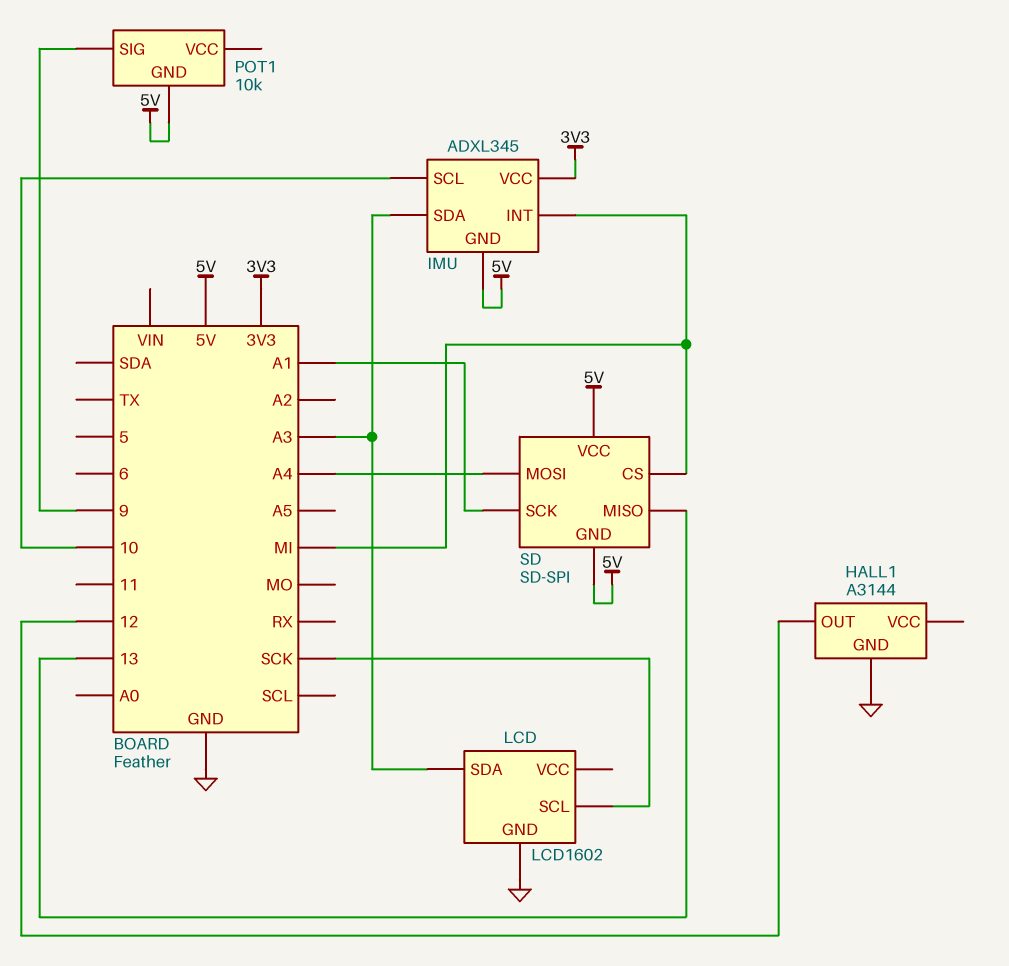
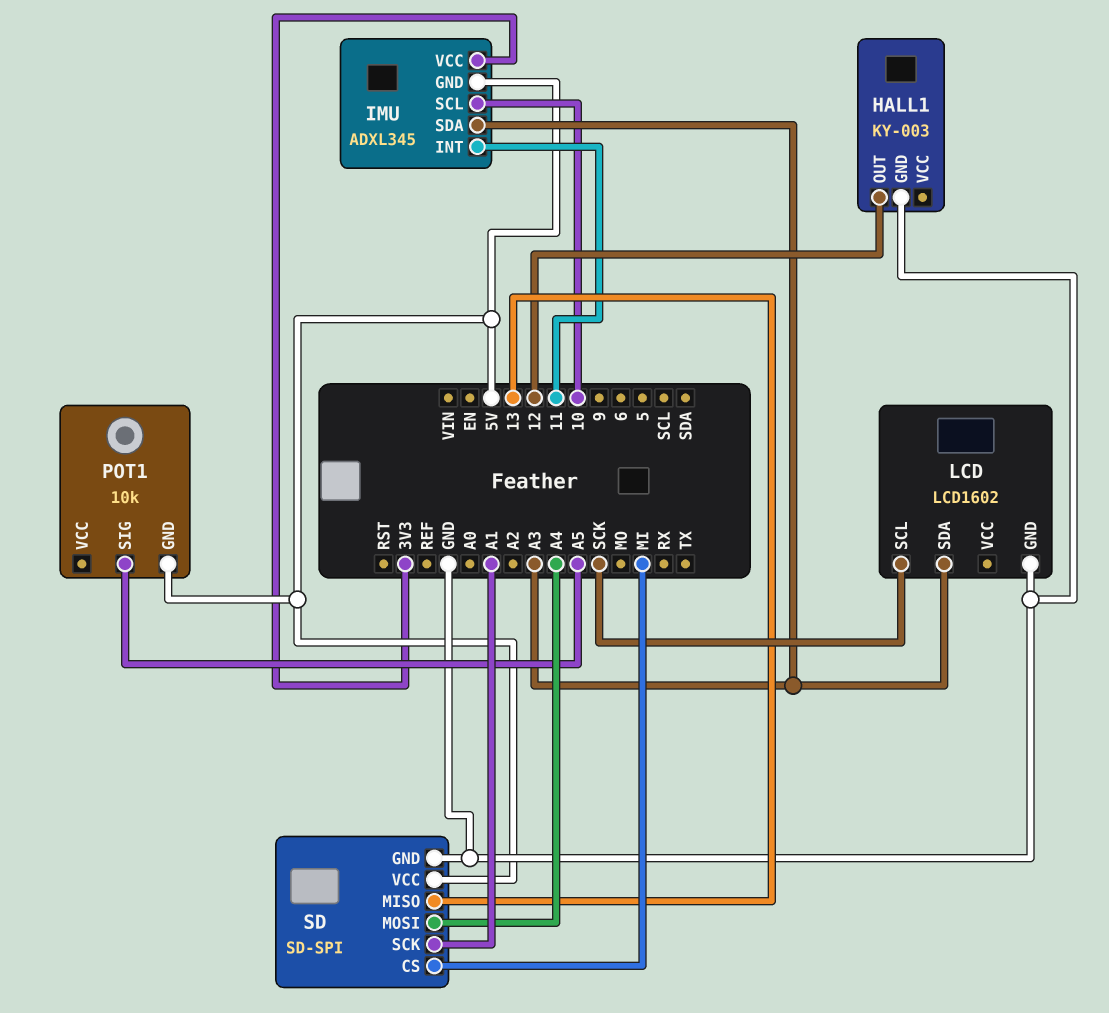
HALL1: A3144 -> KY-003
IMU pin INT: MI -> 11
POT1 pin SIG: 9 -> A5
SD pin GND: 5V -> GND

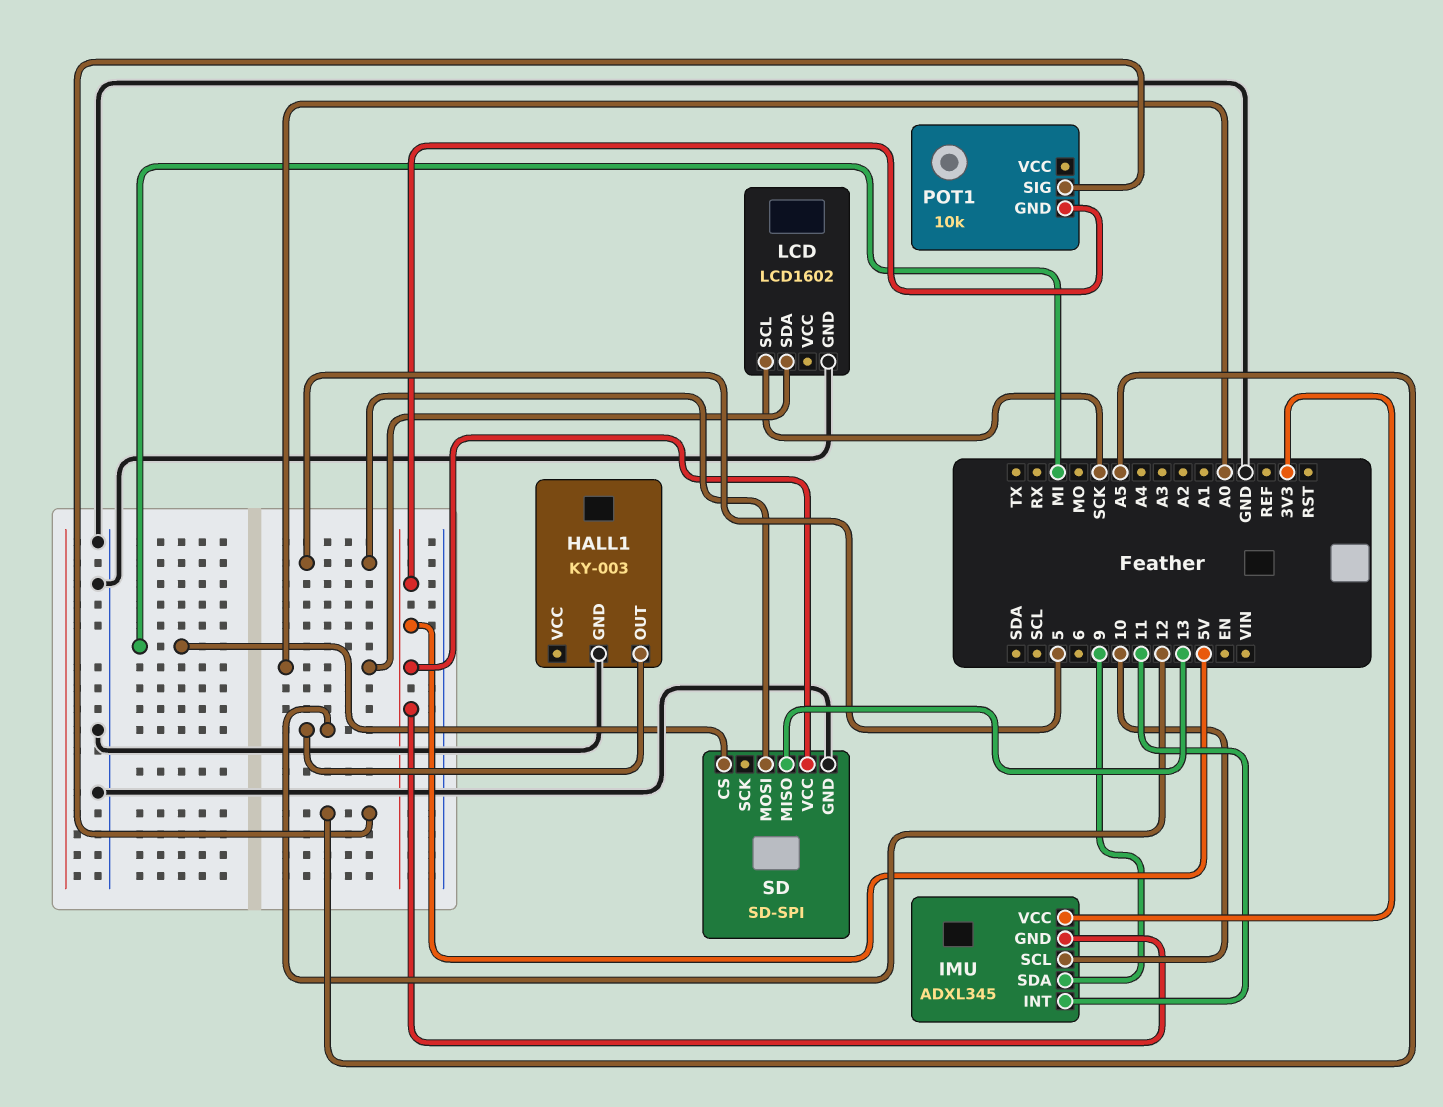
IMU pin SDA: A3 -> 9
LCD pin SDA: A3 -> A0
SD pin MOSI: A4 -> 5
SD pin SCK: A1 -> none

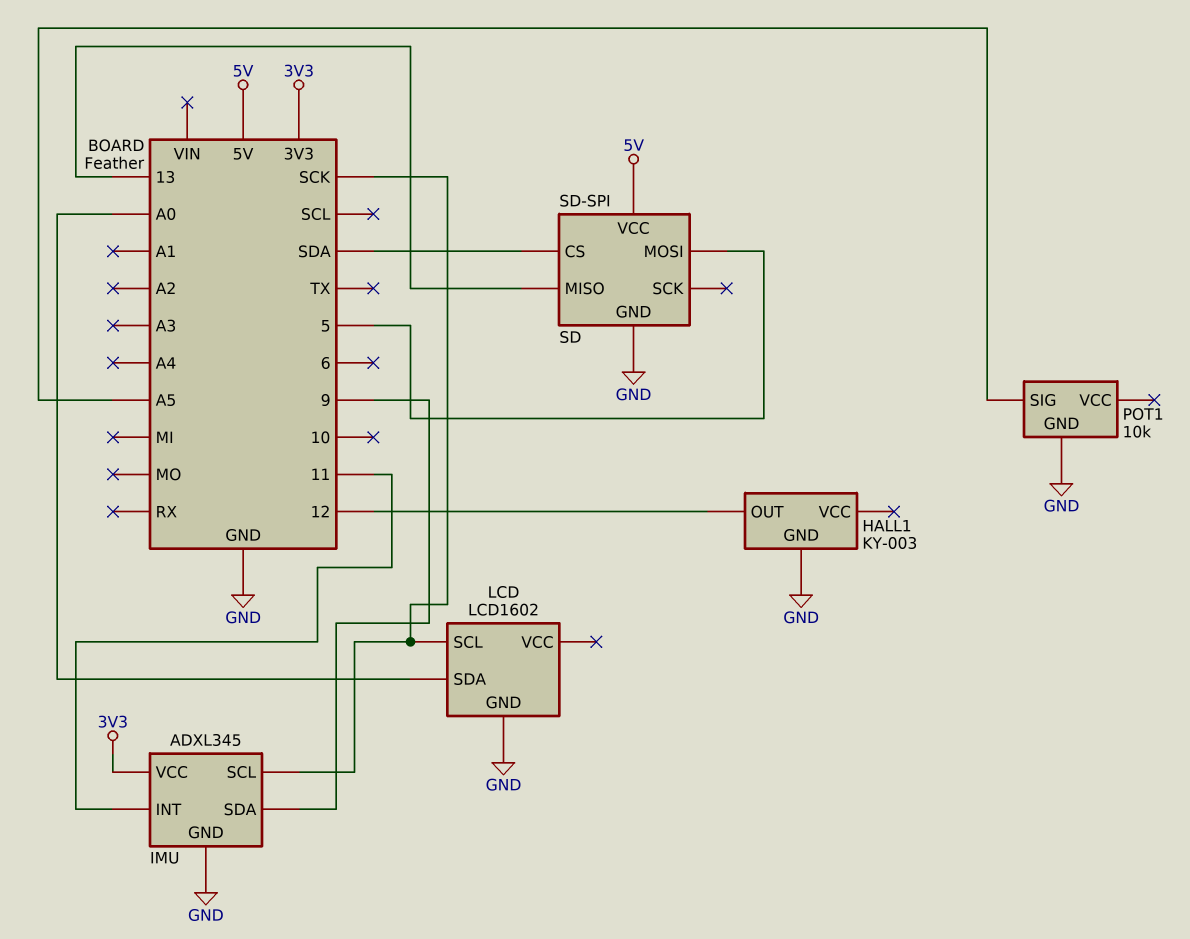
IMU pin GND: 5V -> GND
IMU pin SCL: 10 -> SCK
POT1 pin GND: 5V -> GND
SD pin CS: MI -> SDA

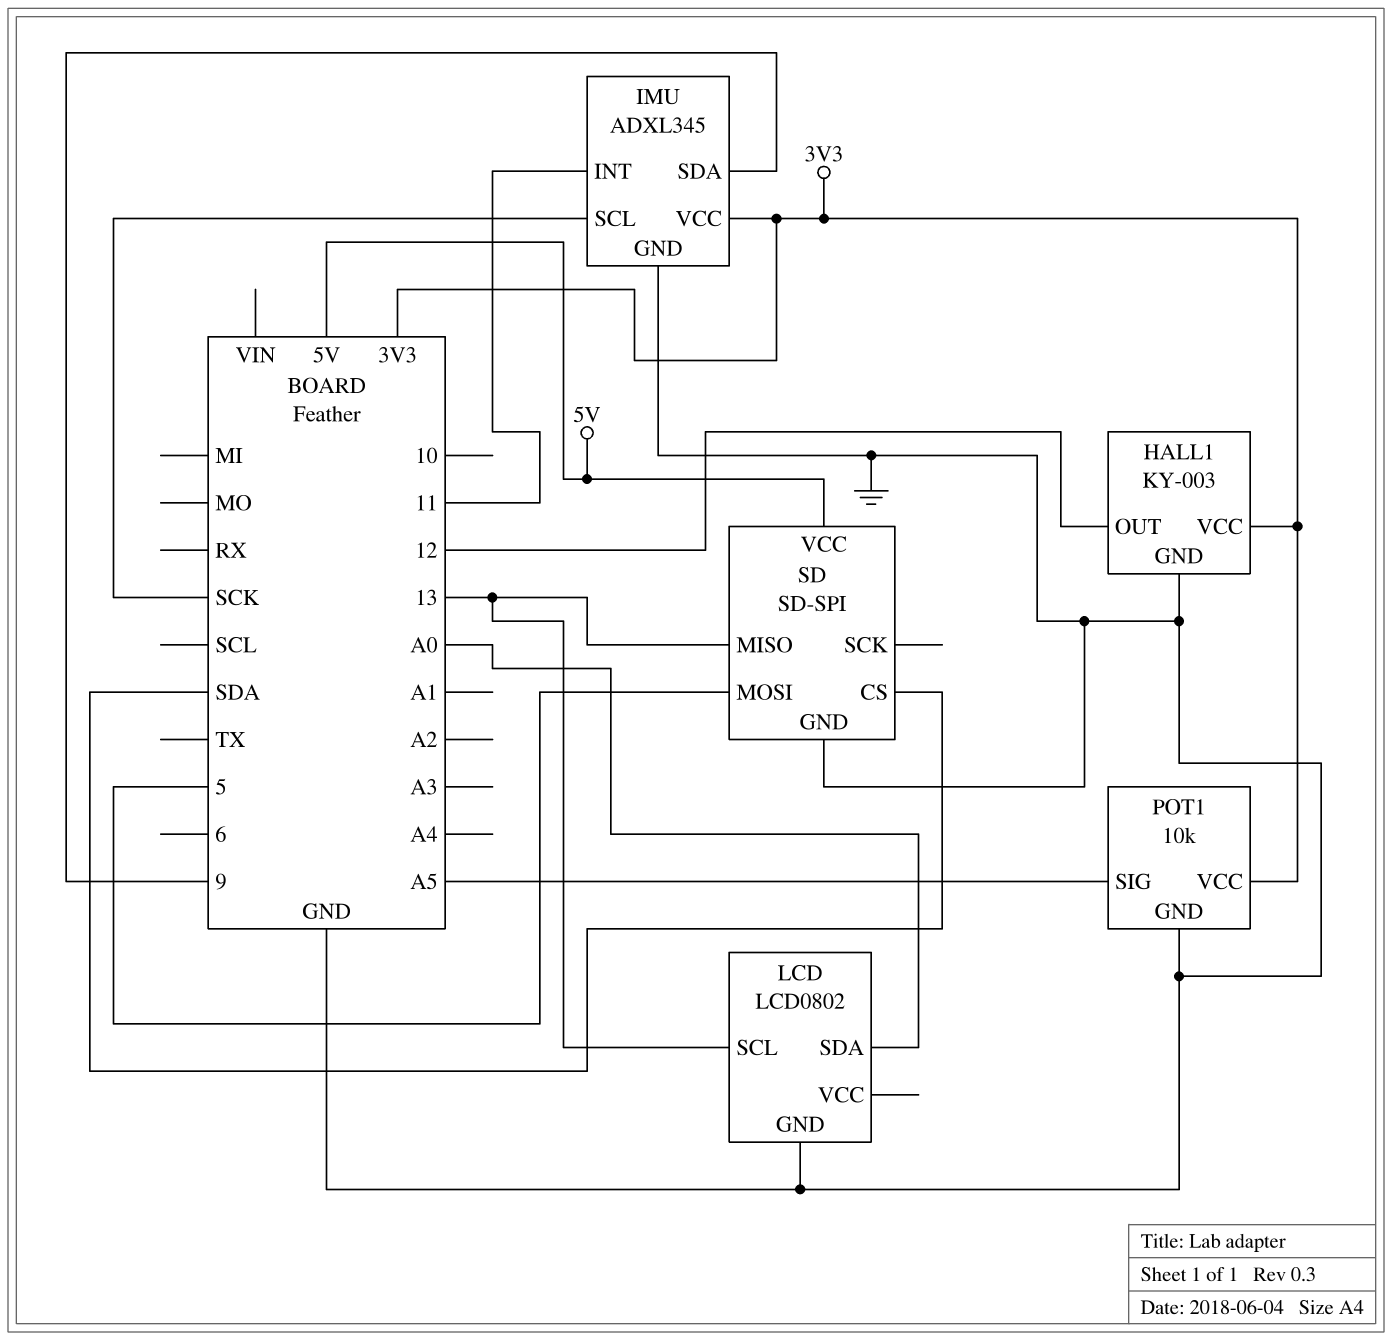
HALL1 pin VCC: none -> 3V3
LCD: LCD1602 -> LCD0802
LCD pin SCL: SCK -> 13
POT1 pin VCC: none -> 3V3

